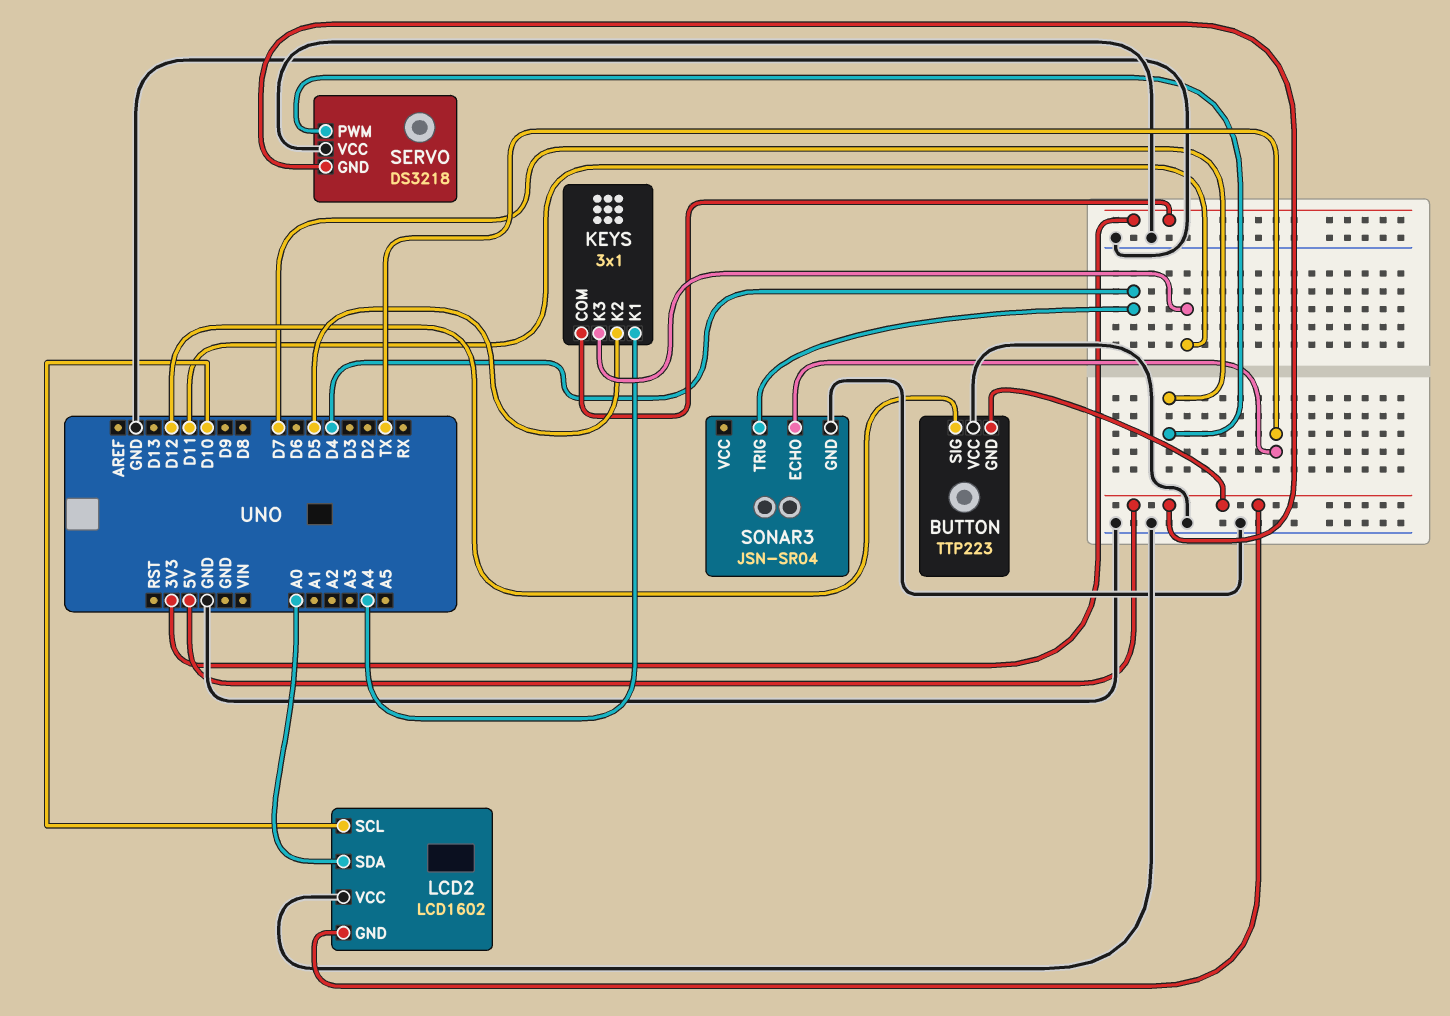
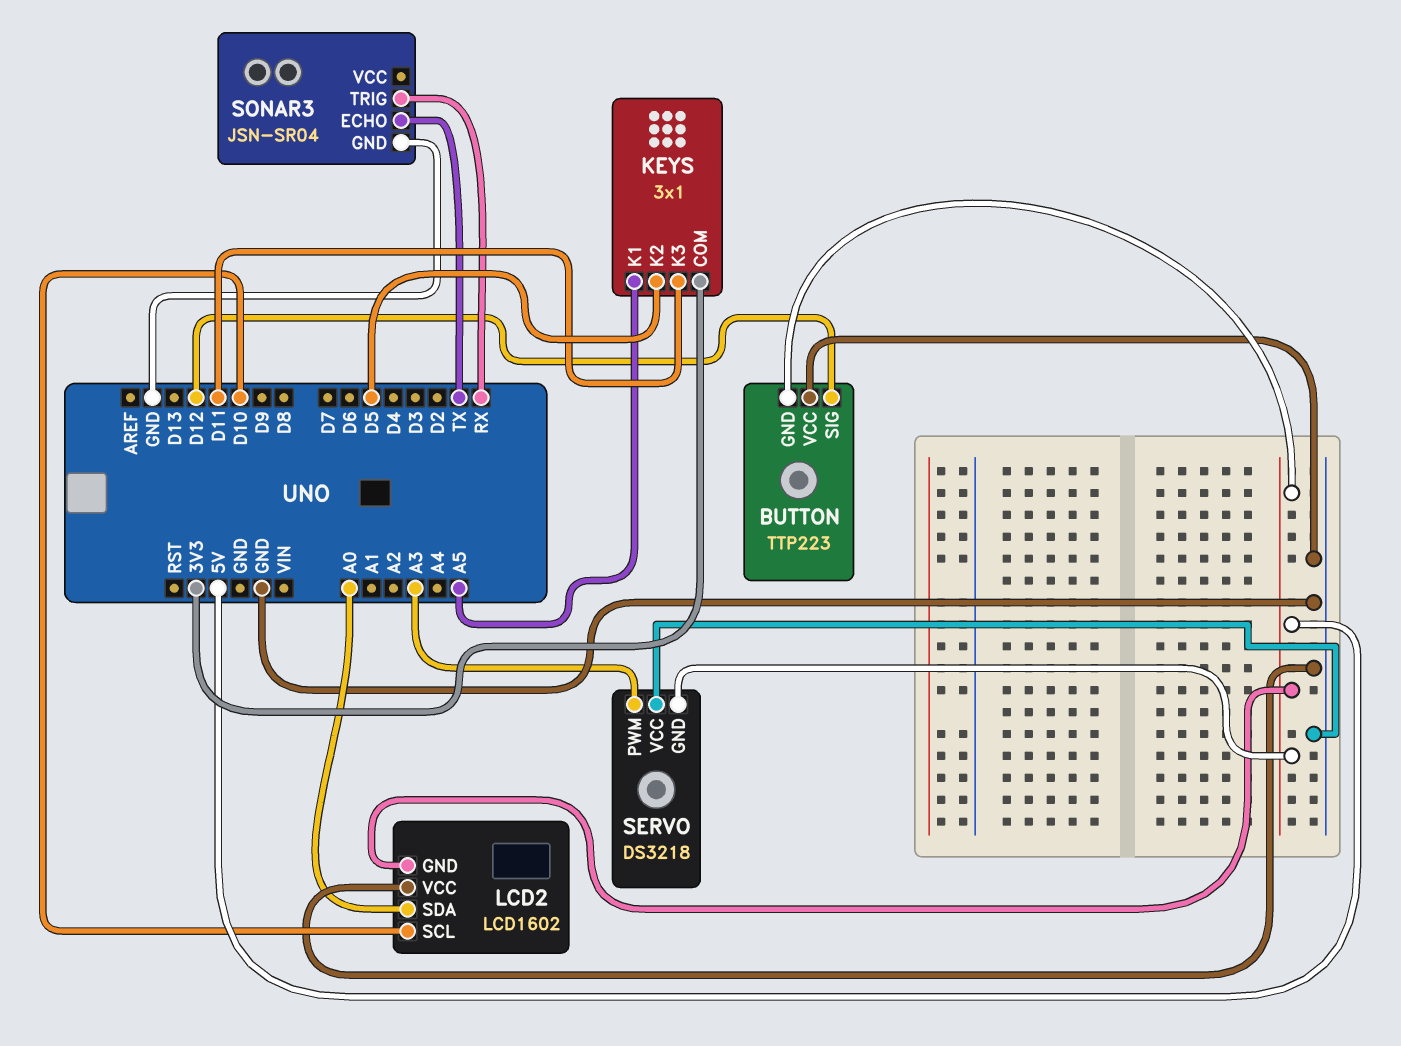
KEYS pin K1: A4 -> A5
SERVO pin PWM: D7 -> A3
SONAR3 pin TRIG: D4 -> RX

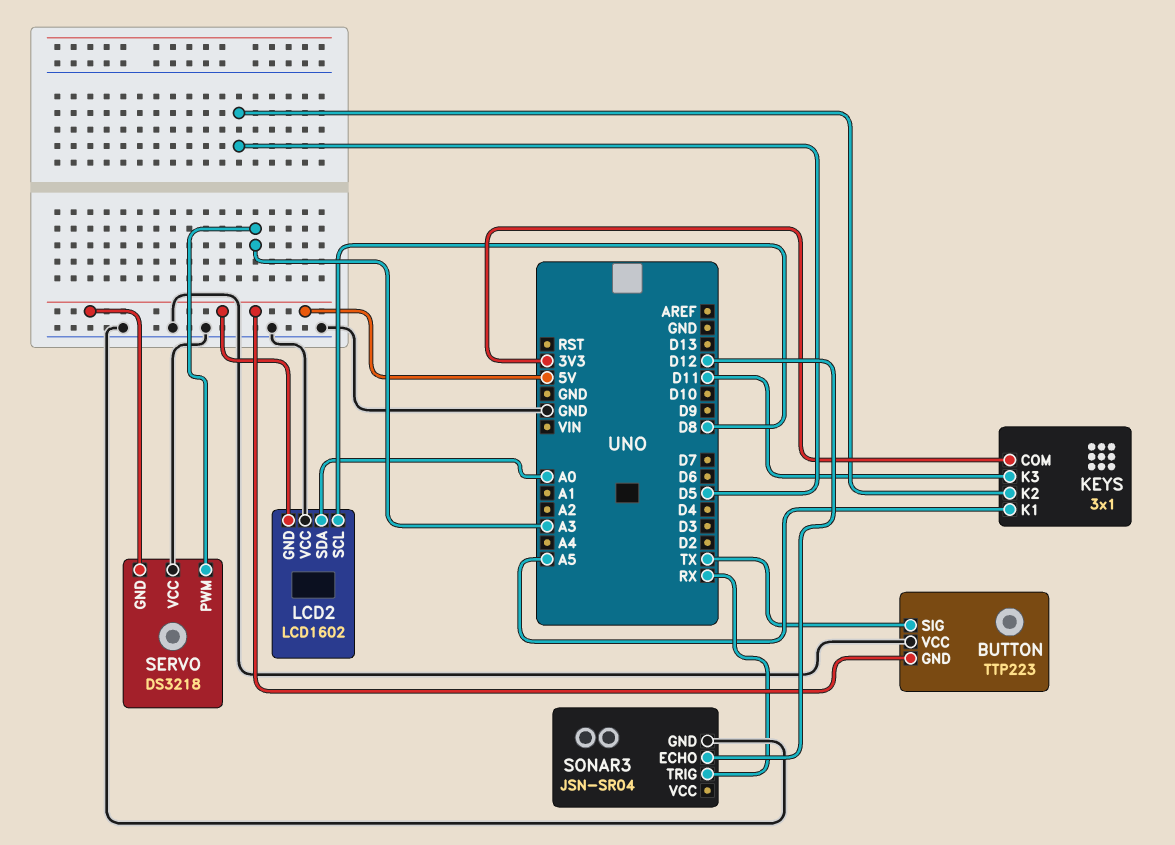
BUTTON pin SIG: D12 -> TX
LCD2 pin SCL: D10 -> D8
SONAR3 pin ECHO: TX -> D12

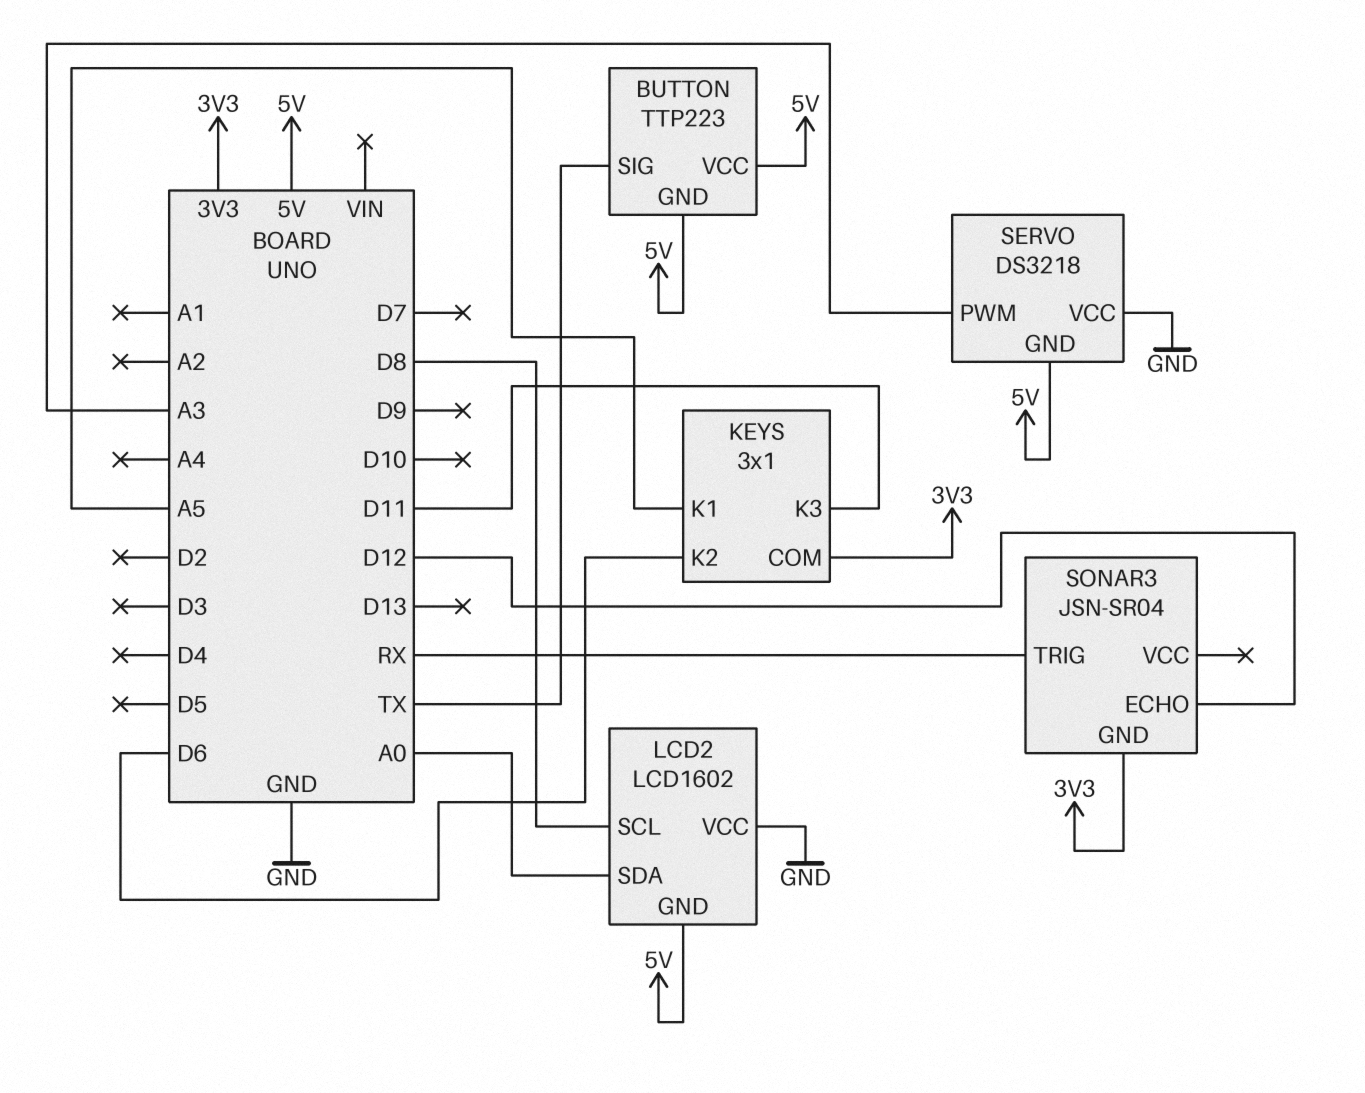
BUTTON pin VCC: GND -> 5V
KEYS pin K2: D5 -> D6
SONAR3 pin GND: GND -> 3V3

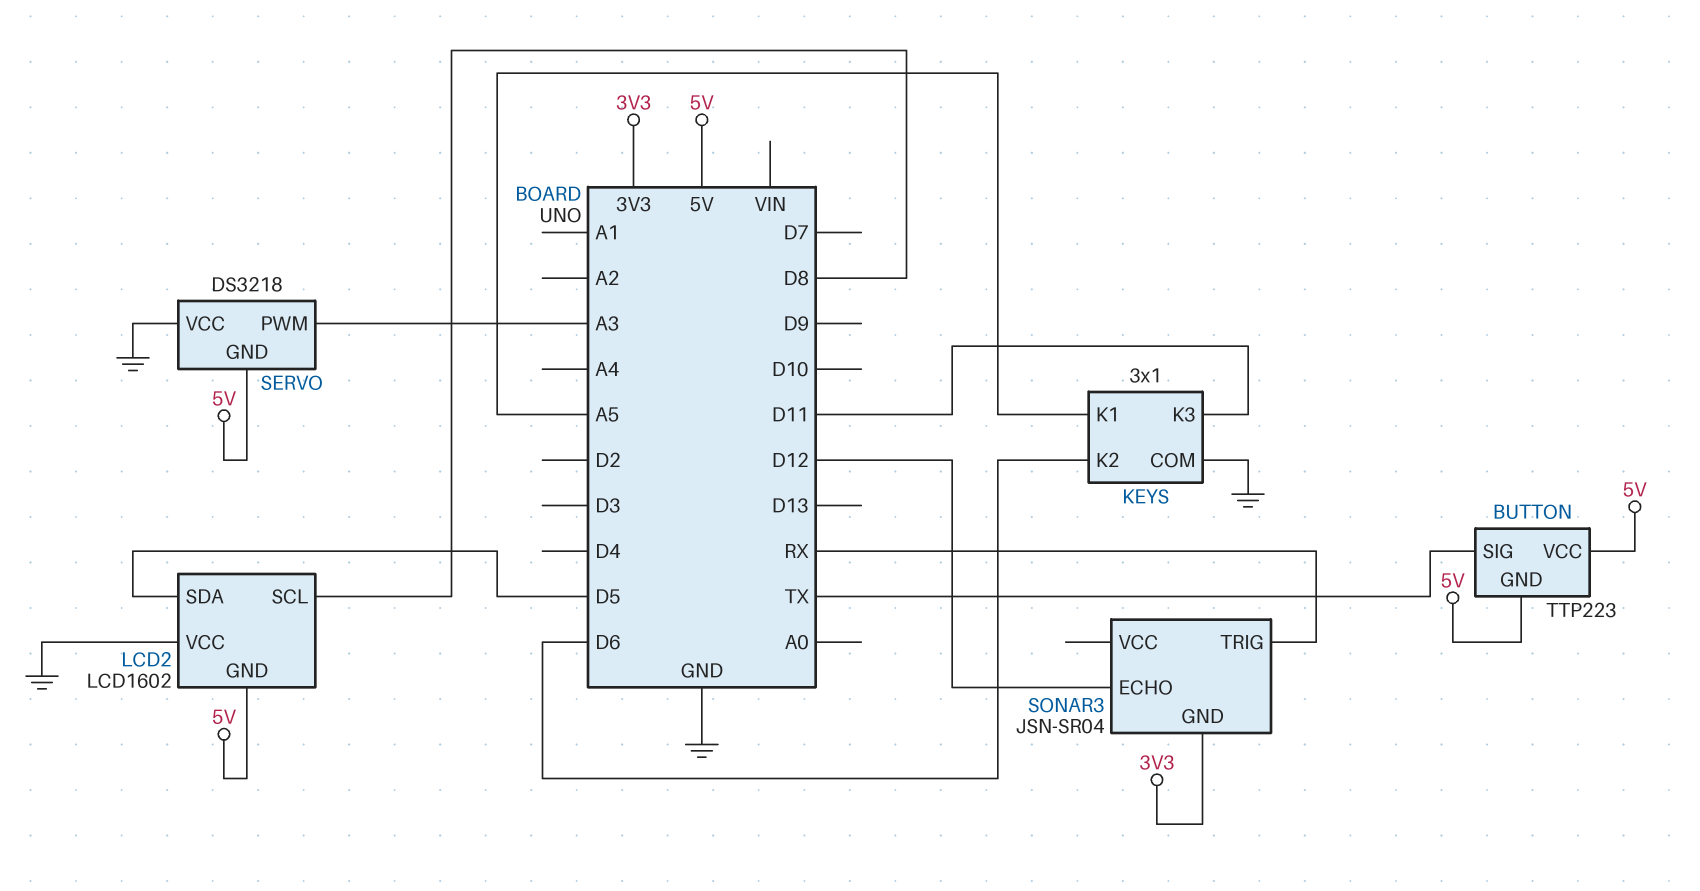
KEYS pin COM: 3V3 -> GND
LCD2 pin SDA: A0 -> D5

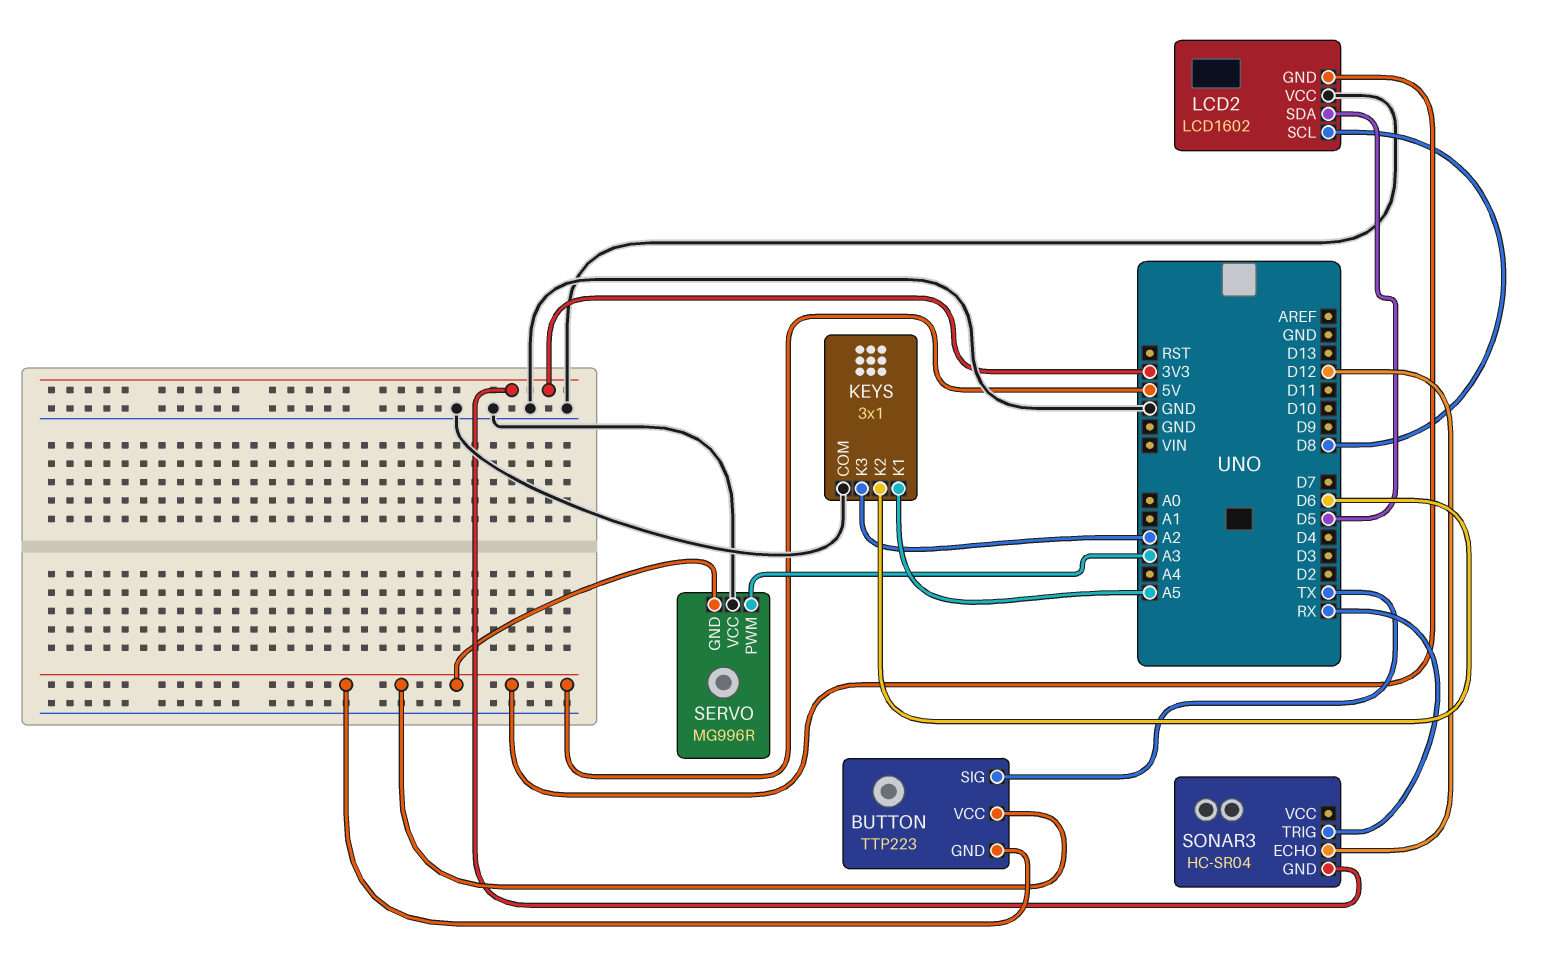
KEYS pin K3: D11 -> A2
SERVO: DS3218 -> MG996R
SONAR3: JSN-SR04 -> HC-SR04

